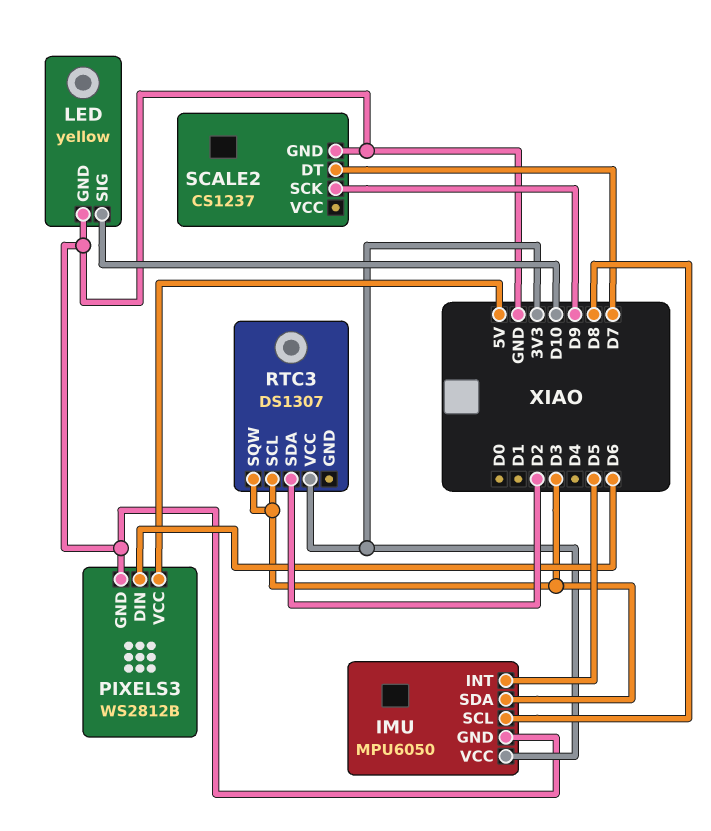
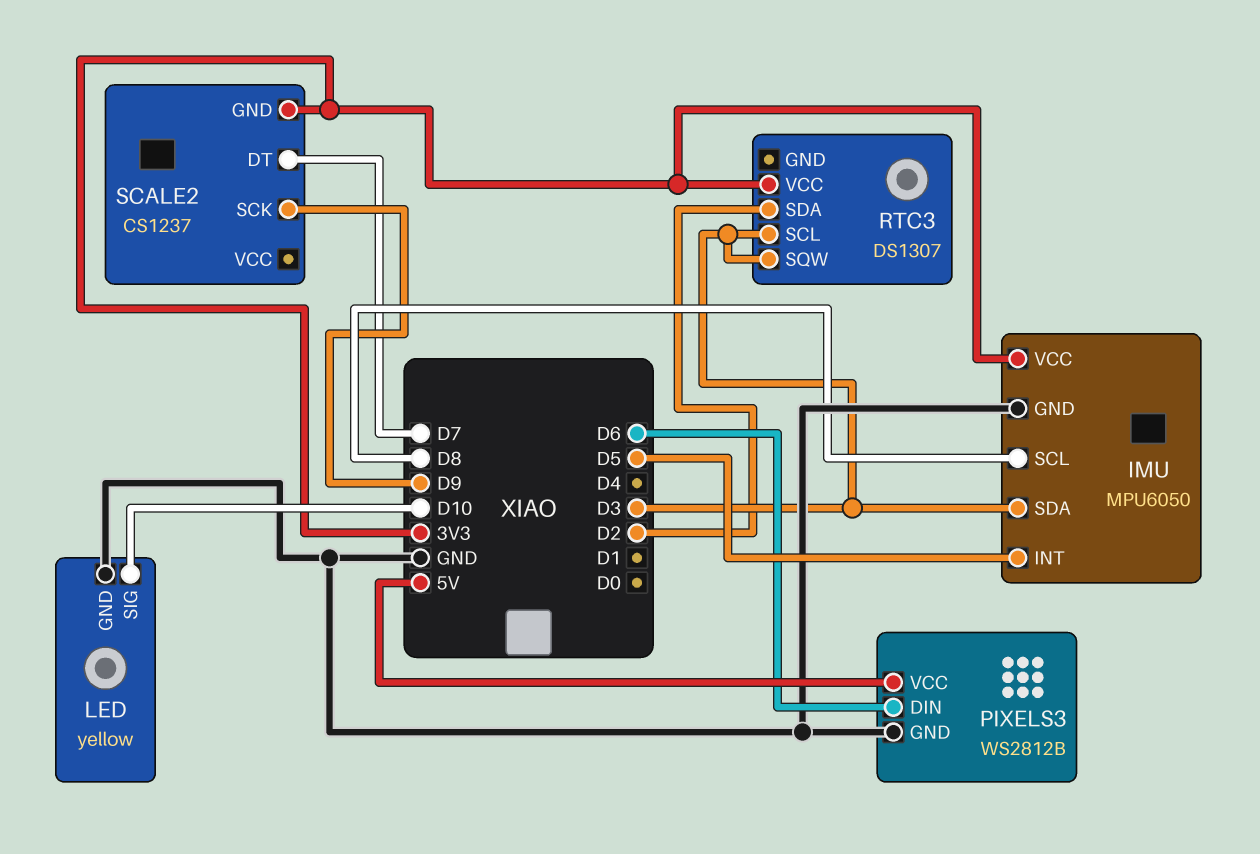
SCALE2 pin GND: GND -> 3V3

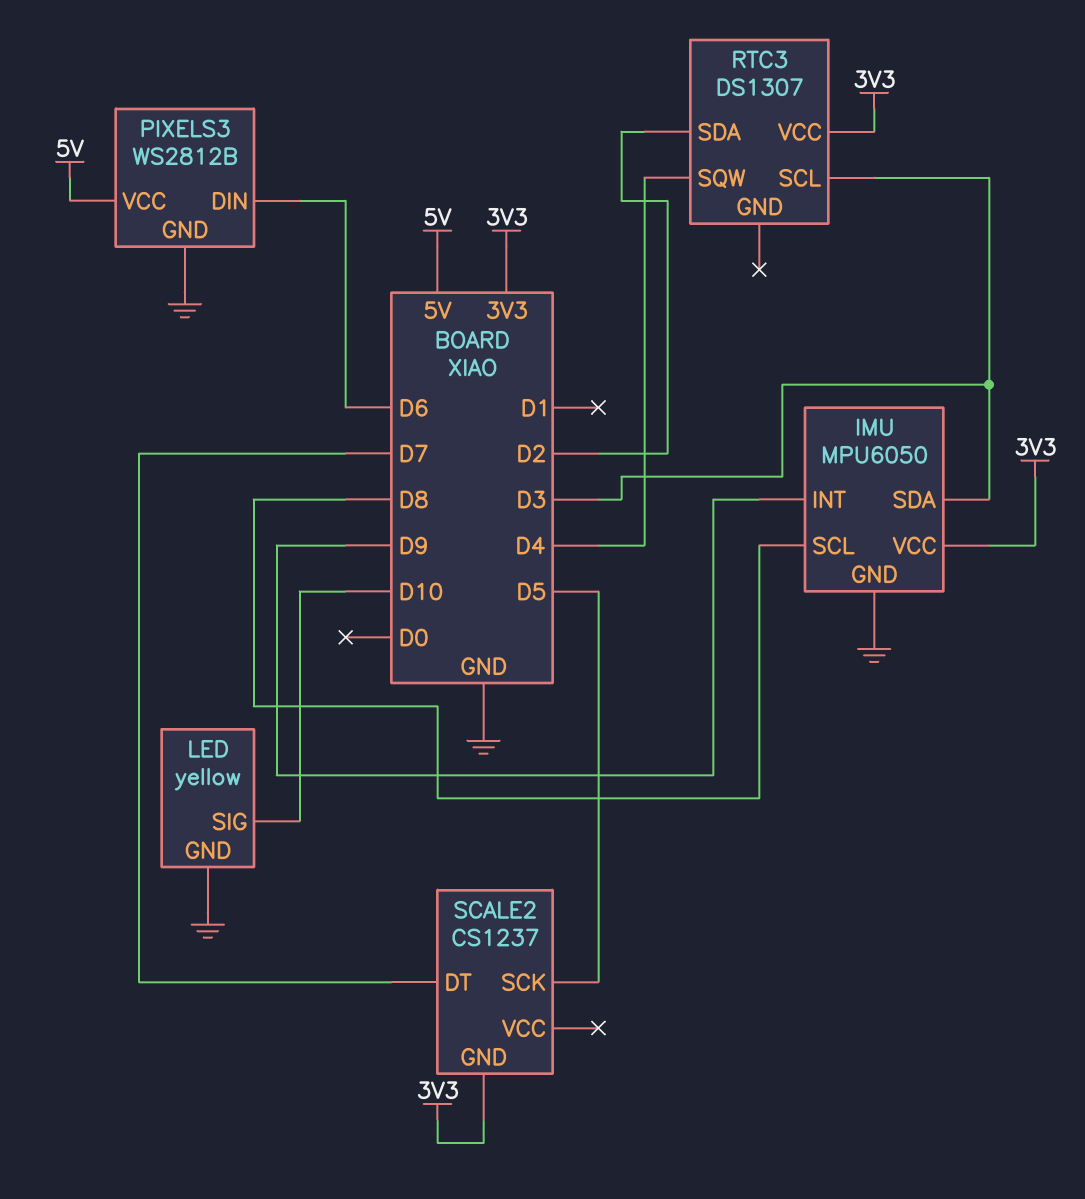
IMU pin INT: D5 -> D9
RTC3 pin SQW: D3 -> D4
SCALE2 pin SCK: D9 -> D5

